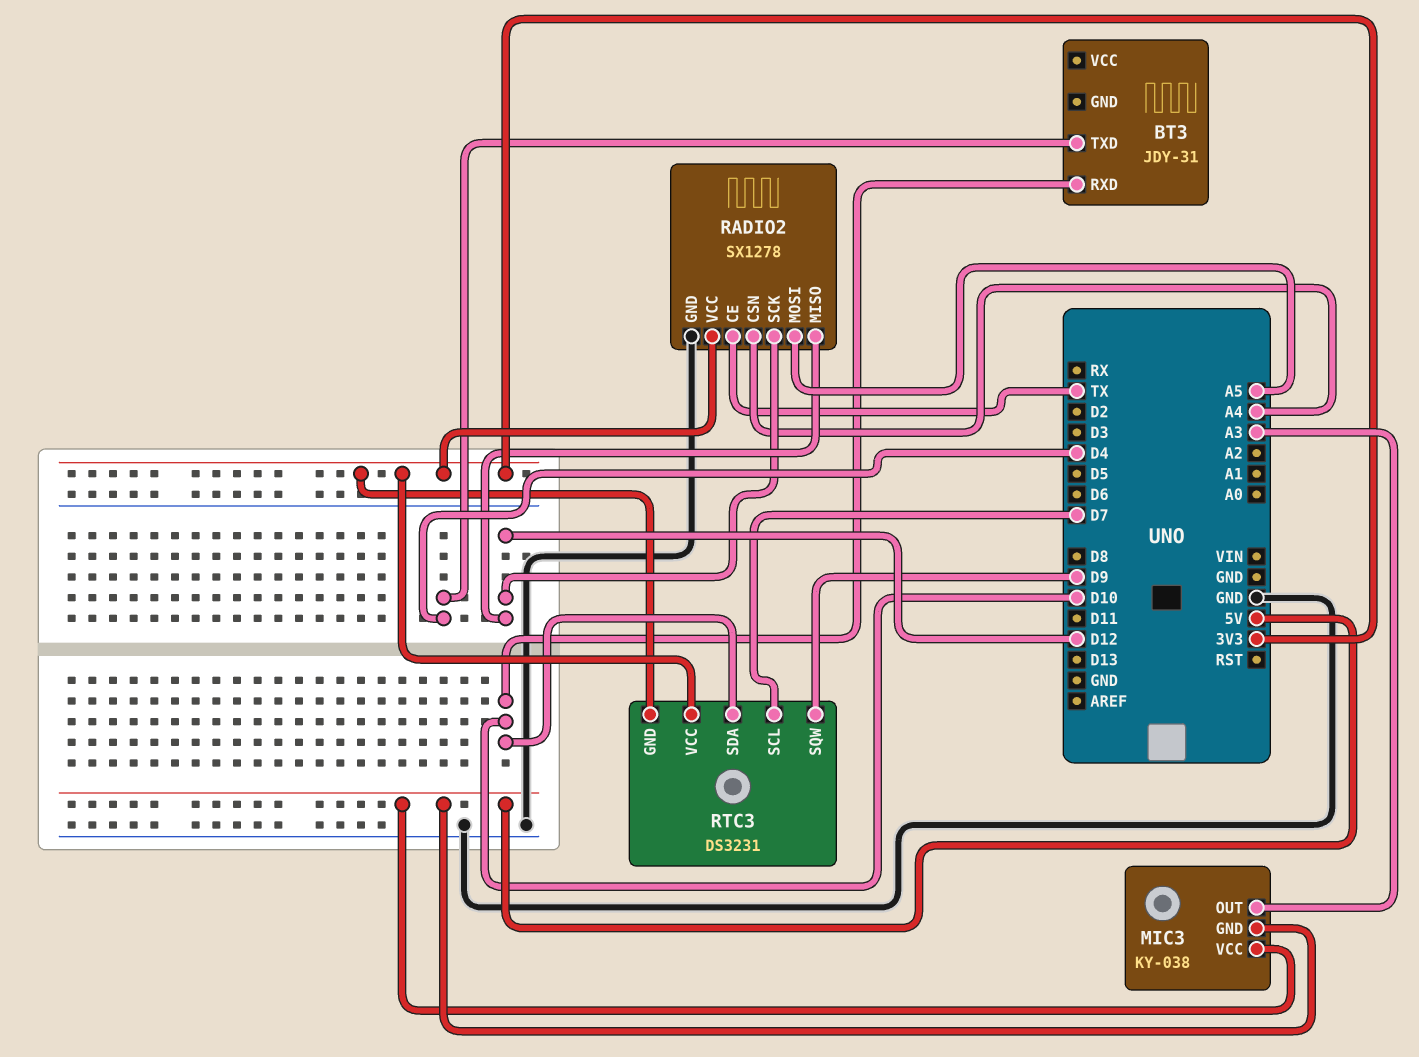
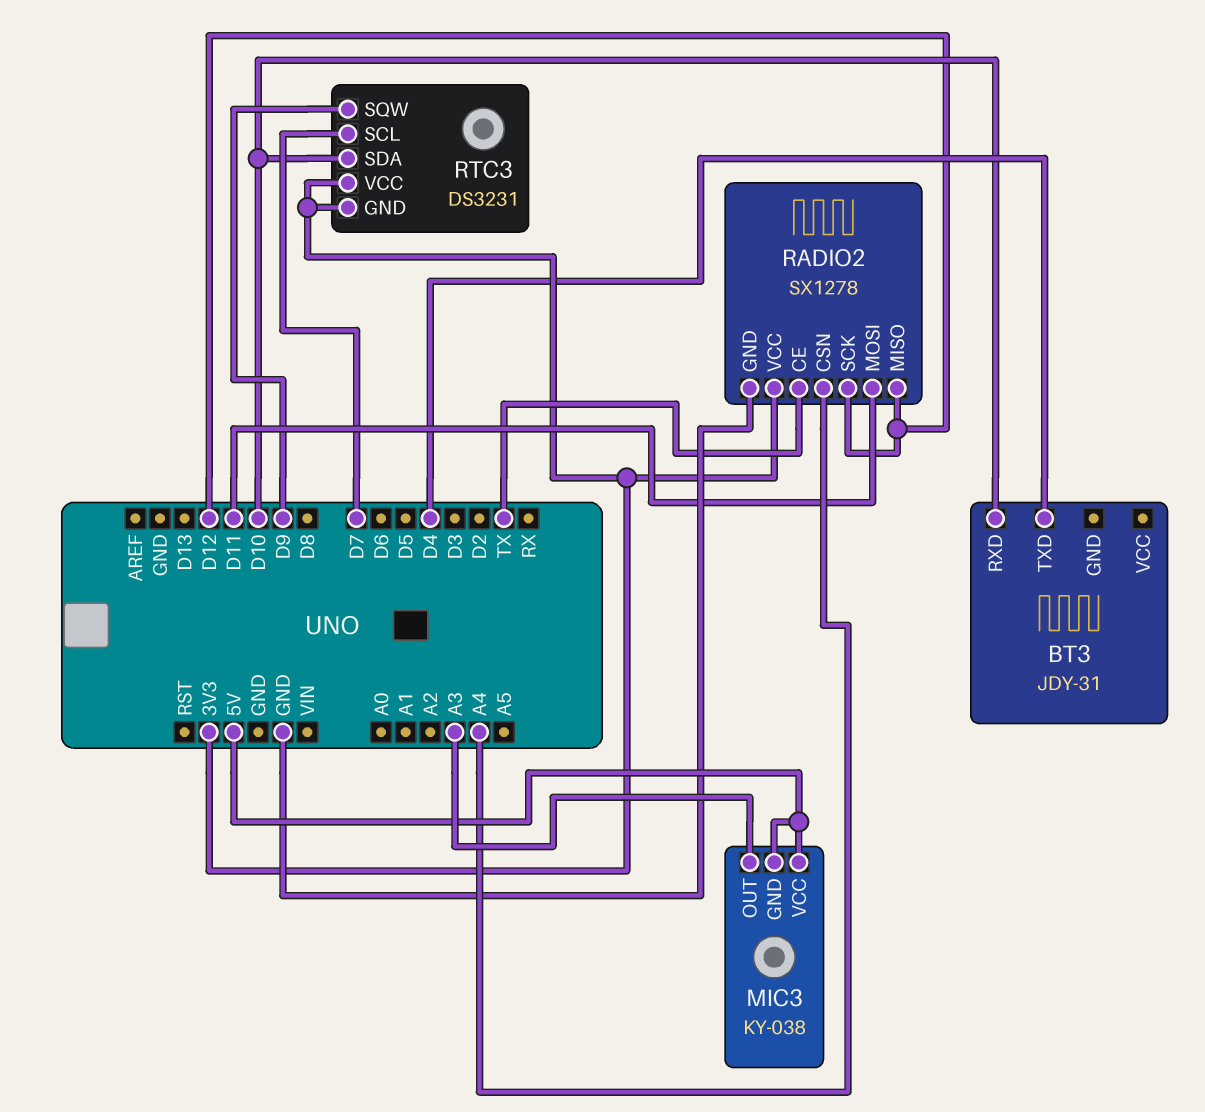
RADIO2 pin MOSI: A5 -> D11

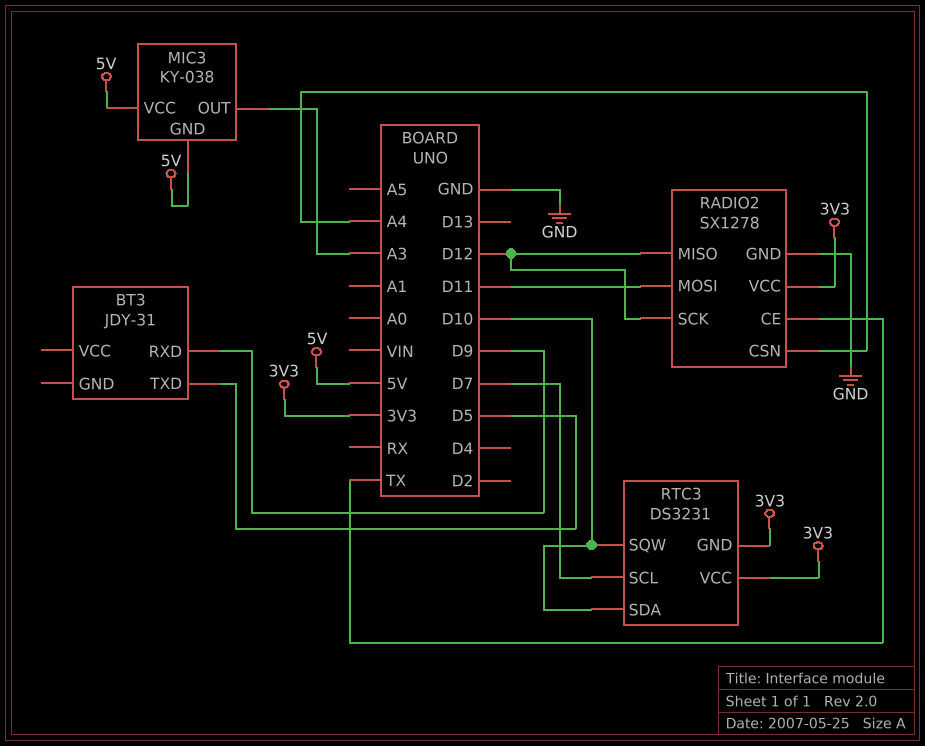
BT3 pin RXD: D10 -> D9
BT3 pin TXD: D4 -> D5
RTC3 pin SQW: D9 -> D10

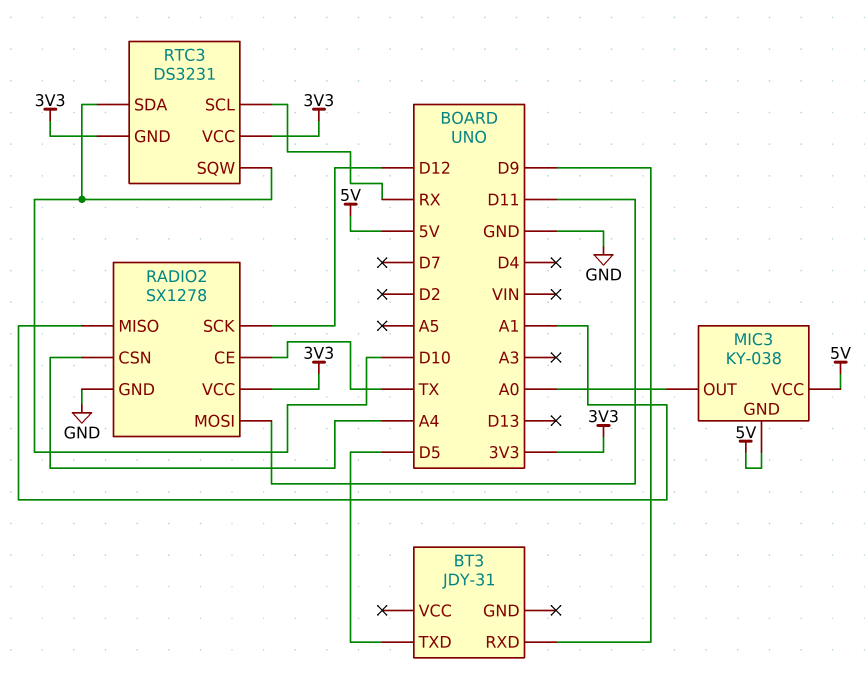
MIC3 pin OUT: A3 -> A0
RADIO2 pin MISO: D12 -> A1
RTC3 pin SCL: D7 -> RX

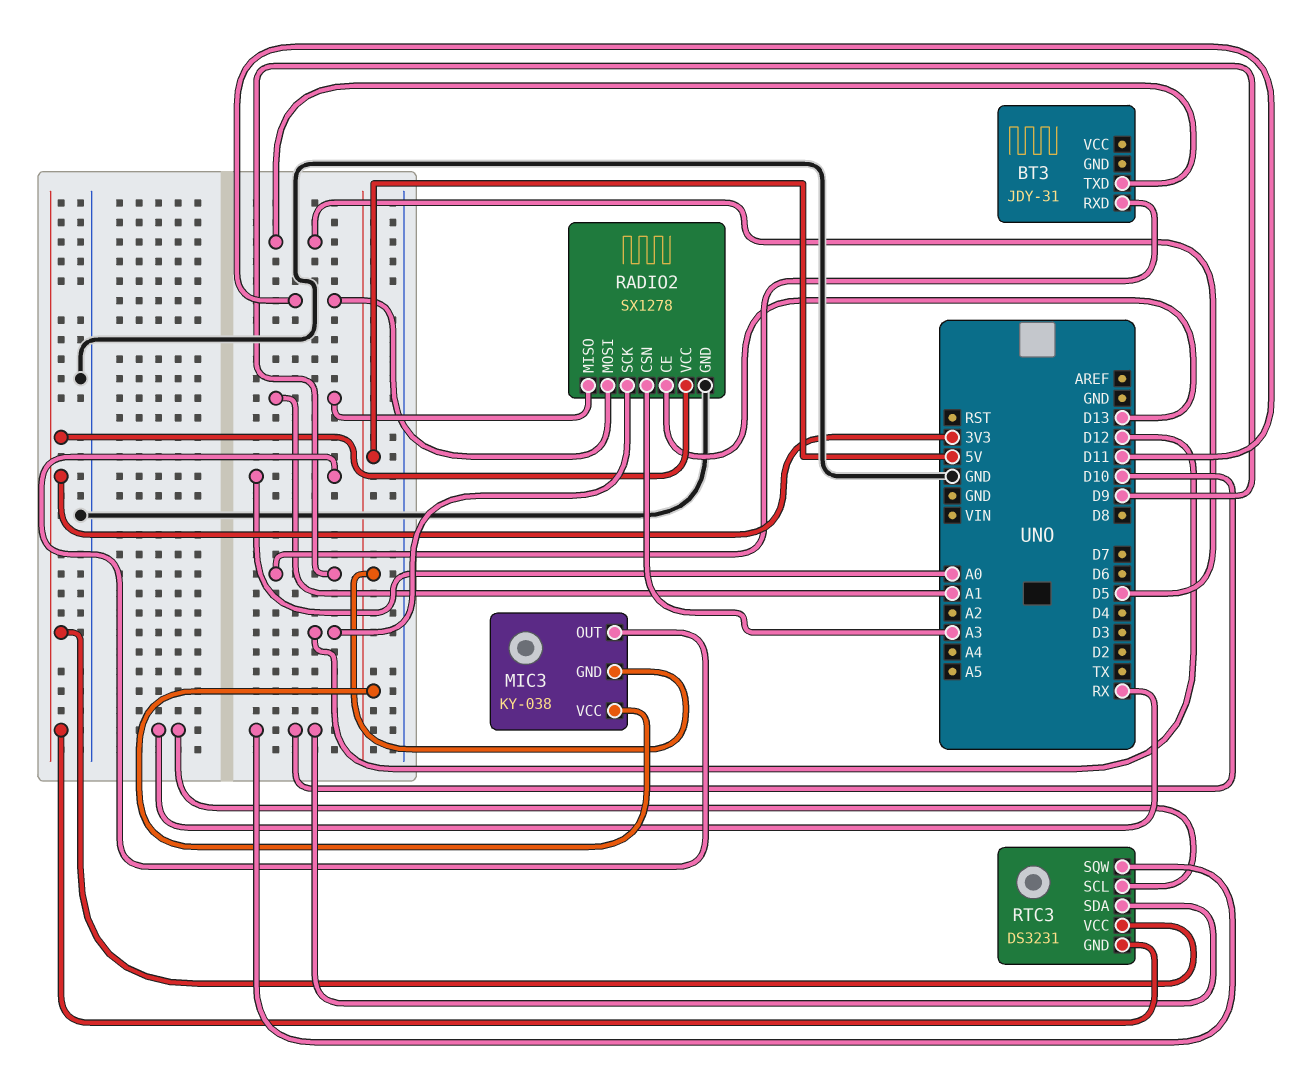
RADIO2 pin CE: TX -> D13
RADIO2 pin CSN: A4 -> A3

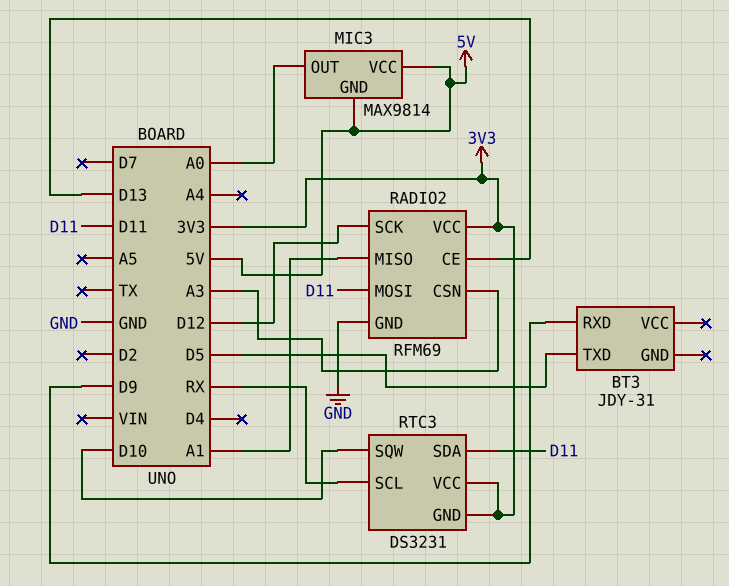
MIC3: KY-038 -> MAX9814
RADIO2: SX1278 -> RFM69
RTC3 pin SDA: D10 -> D11

